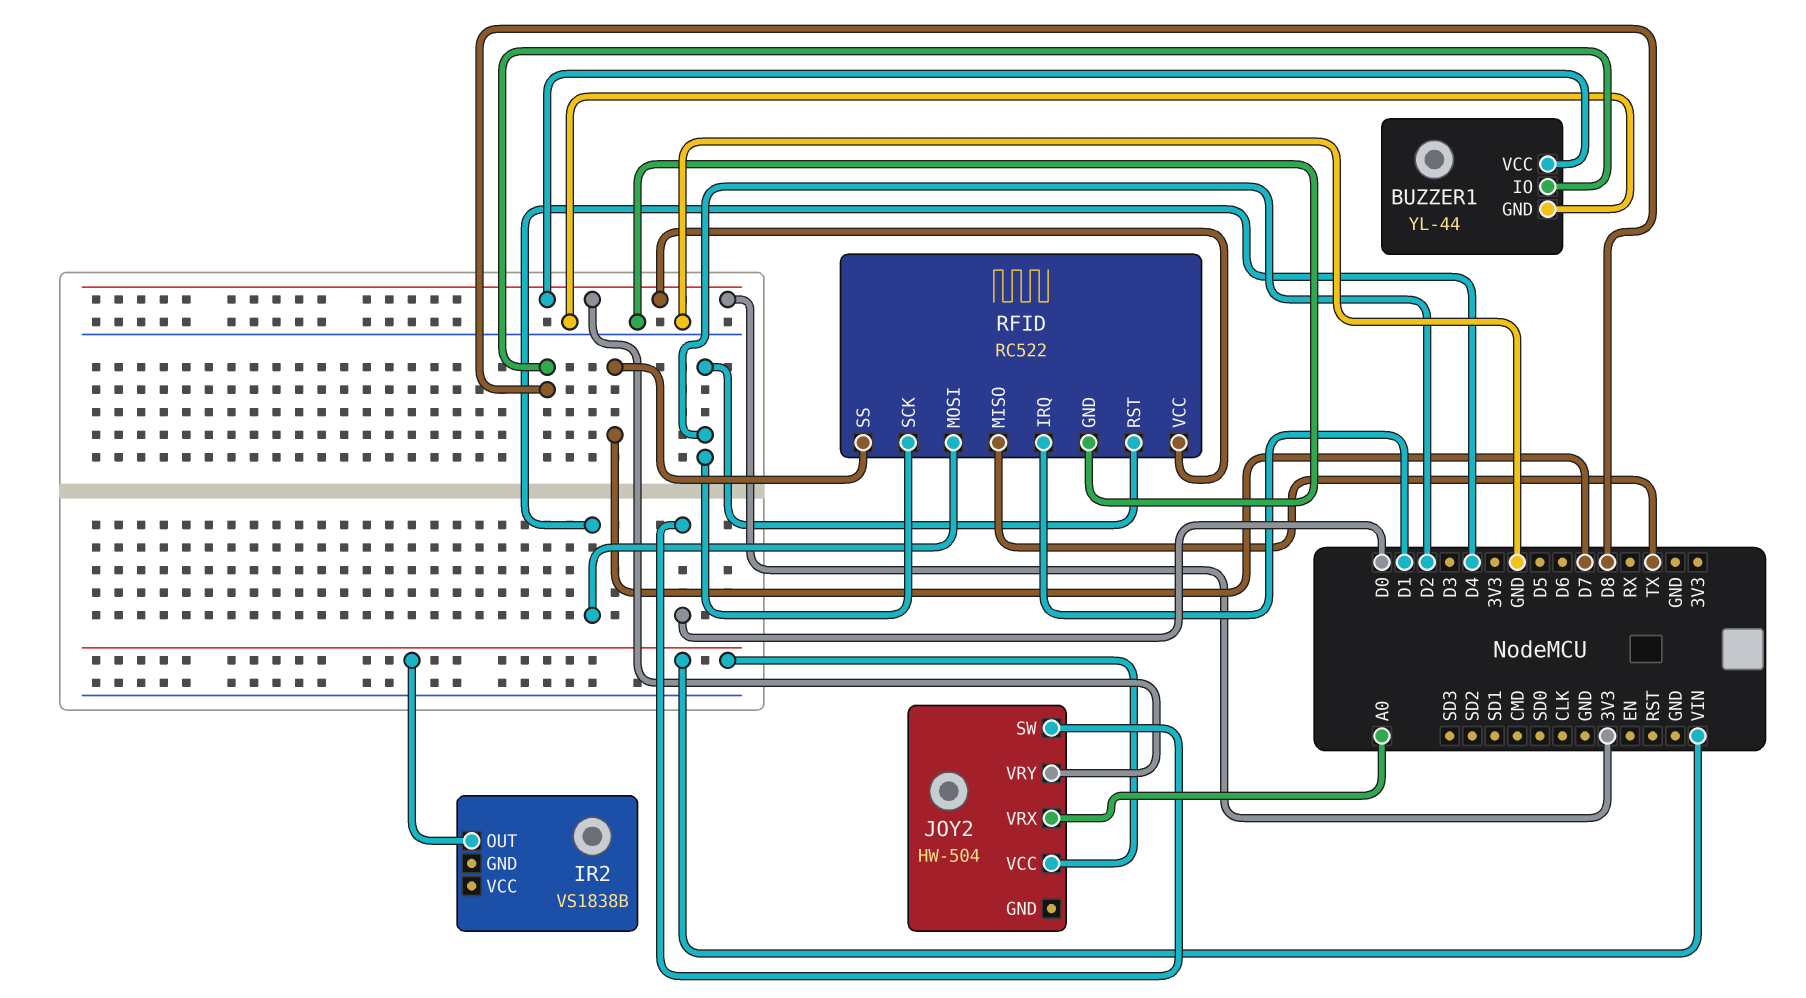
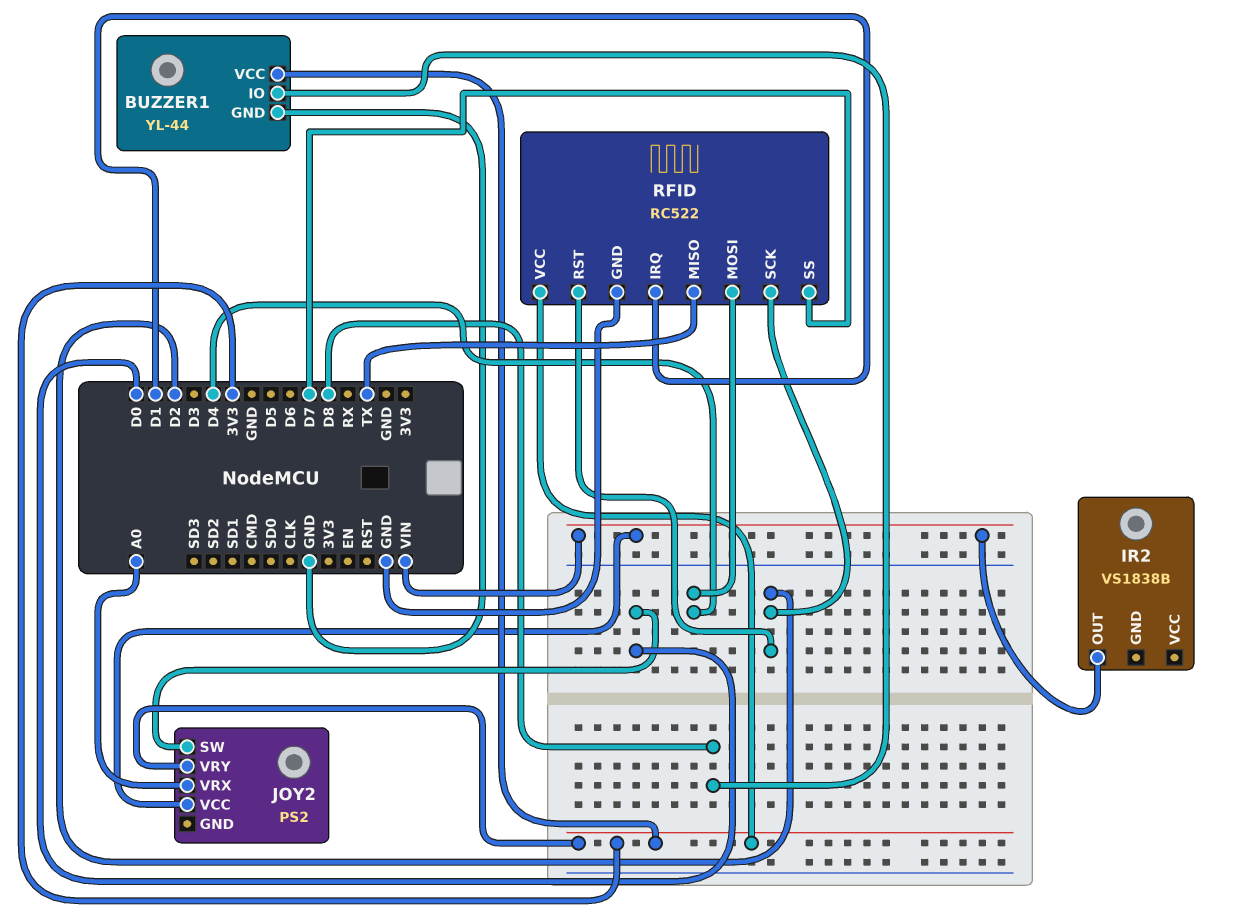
JOY2: HW-504 -> PS2

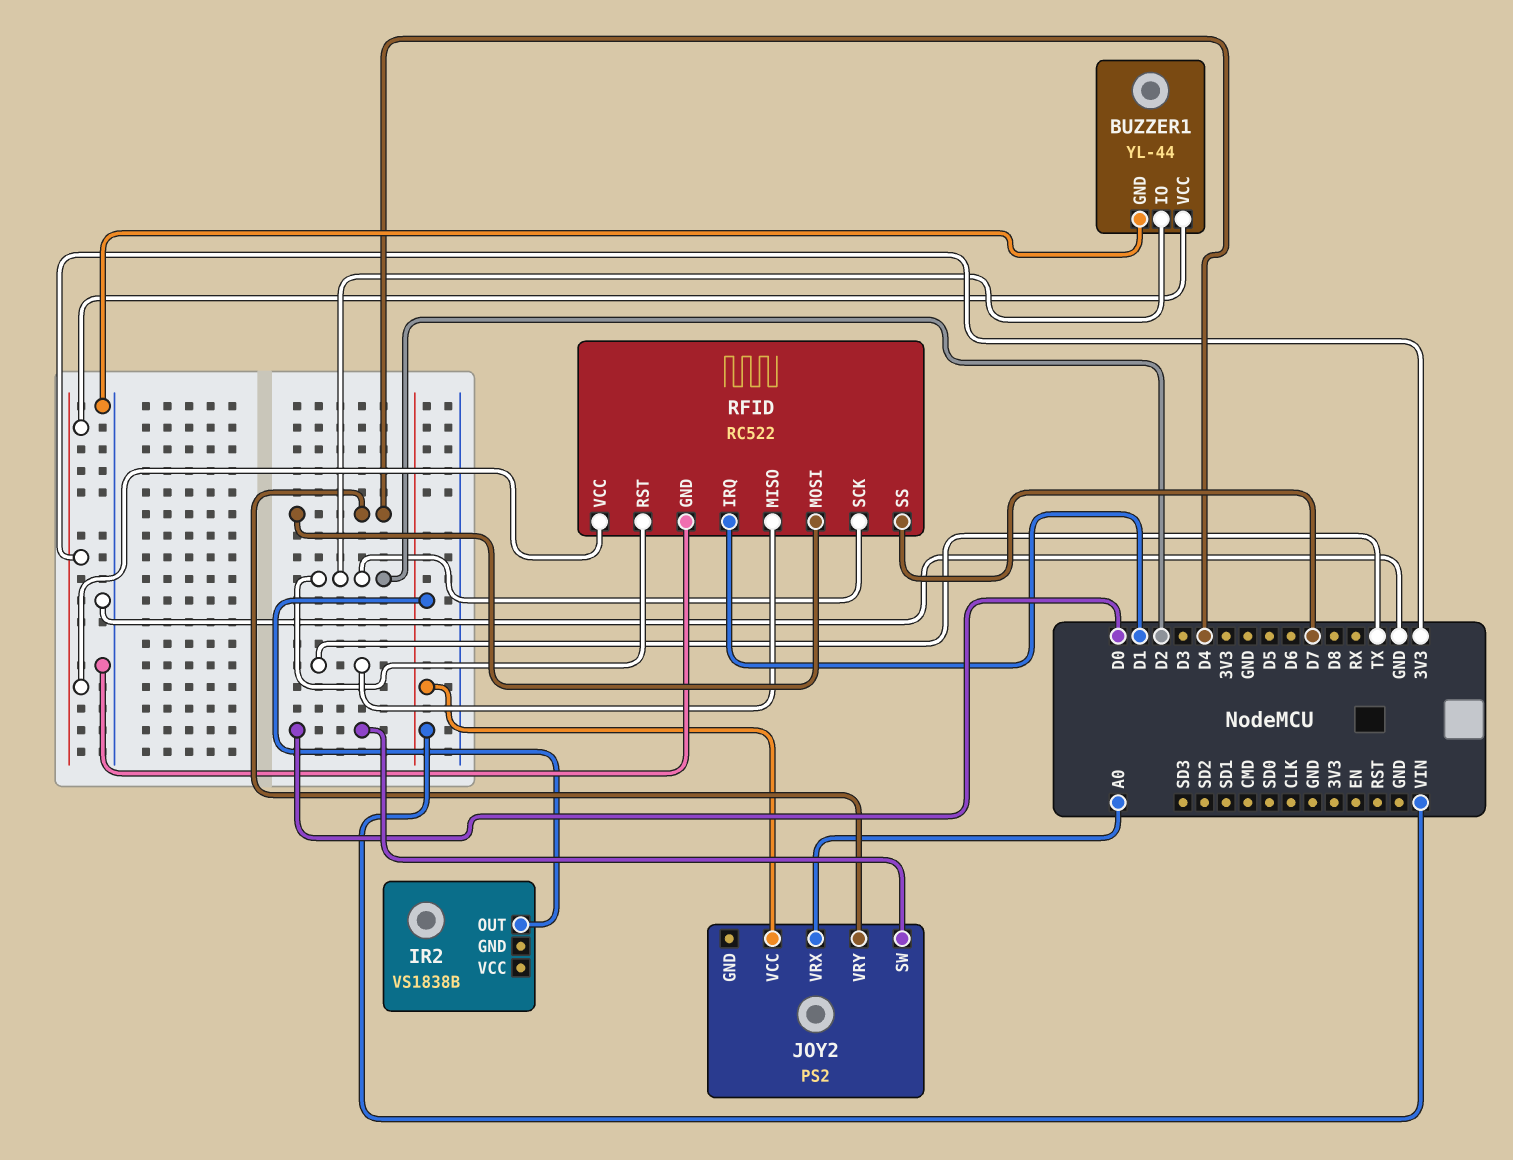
BUZZER1 pin IO: D8 -> D2
JOY2 pin VRY: 3V3 -> D4

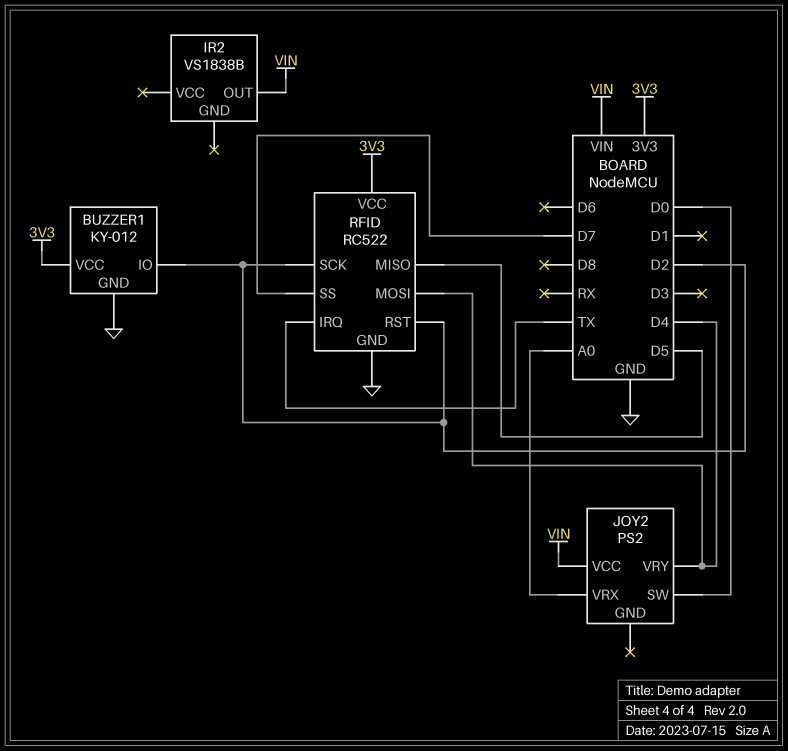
BUZZER1: YL-44 -> KY-012
RFID pin IRQ: D1 -> TX
RFID pin MISO: TX -> D5

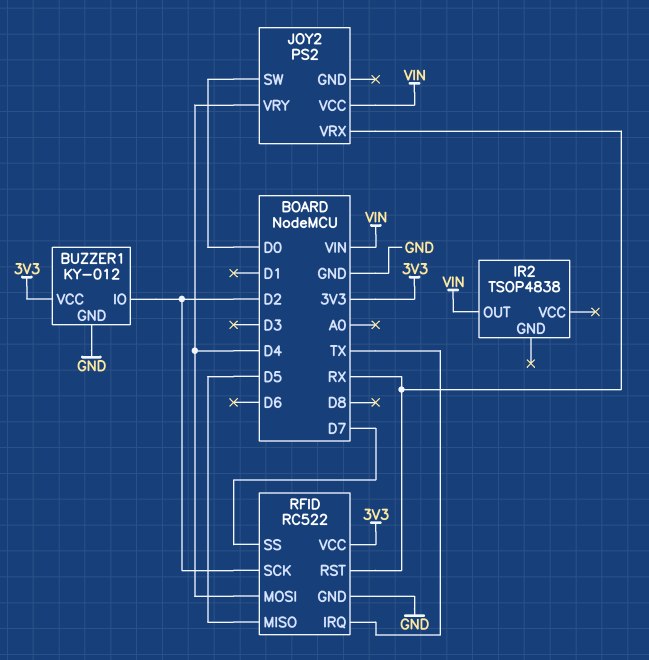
IR2: VS1838B -> TSOP4838
JOY2 pin VRX: A0 -> RX
RFID pin RST: D2 -> RX

